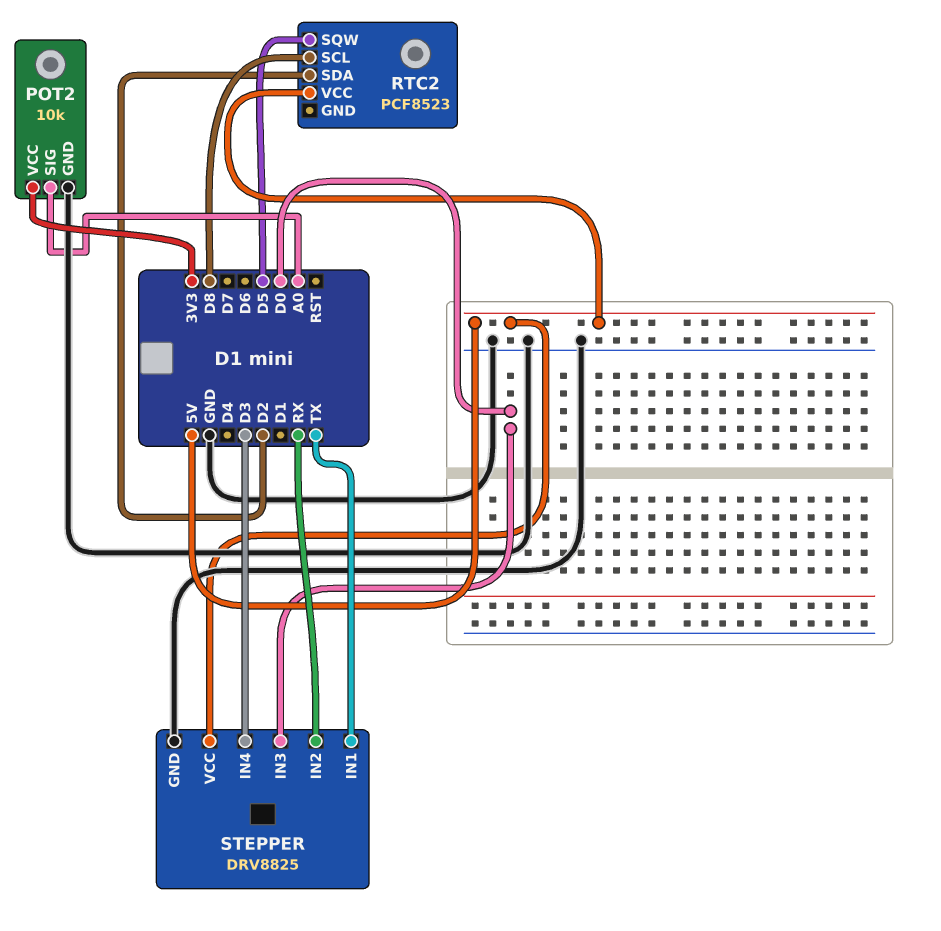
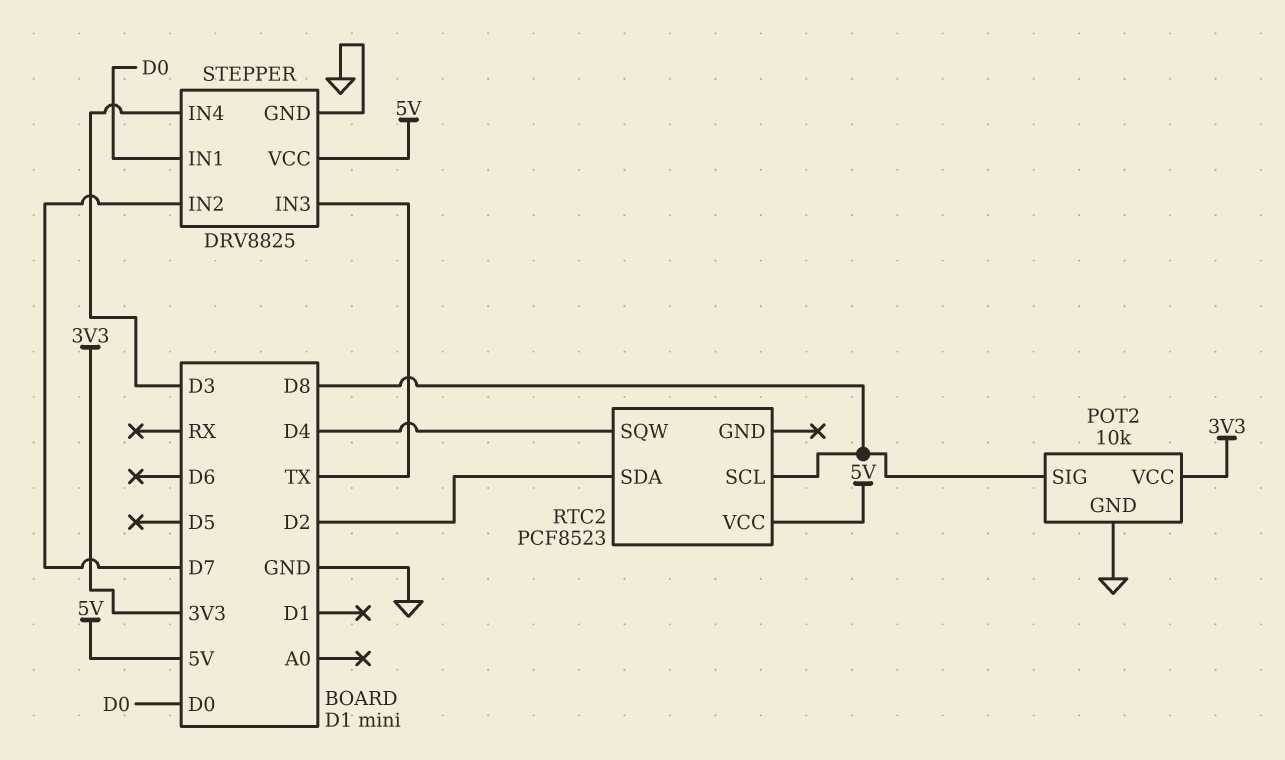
POT2 pin SIG: A0 -> D8
RTC2 pin SQW: D5 -> D4
STEPPER pin IN1: TX -> D0
STEPPER pin IN2: RX -> D7
STEPPER pin IN3: D0 -> TX

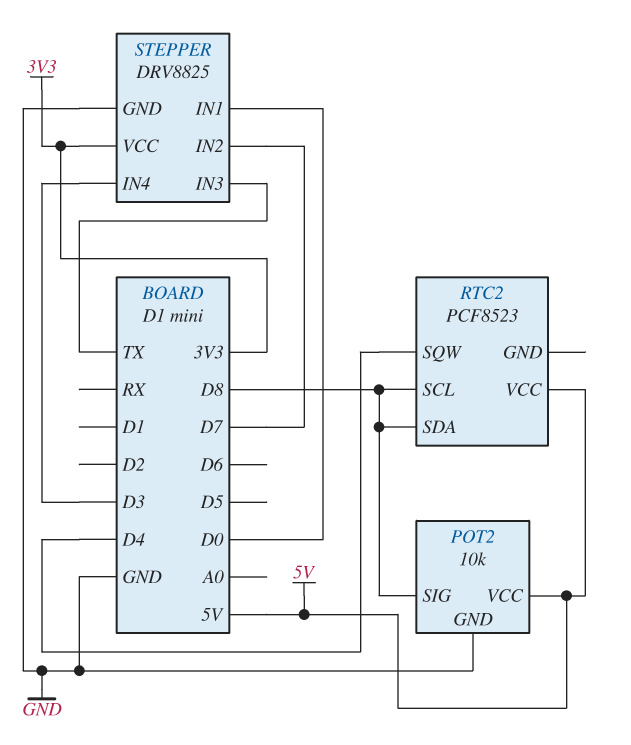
POT2 pin VCC: 3V3 -> 5V
RTC2 pin SDA: D2 -> D8
STEPPER pin VCC: 5V -> 3V3

